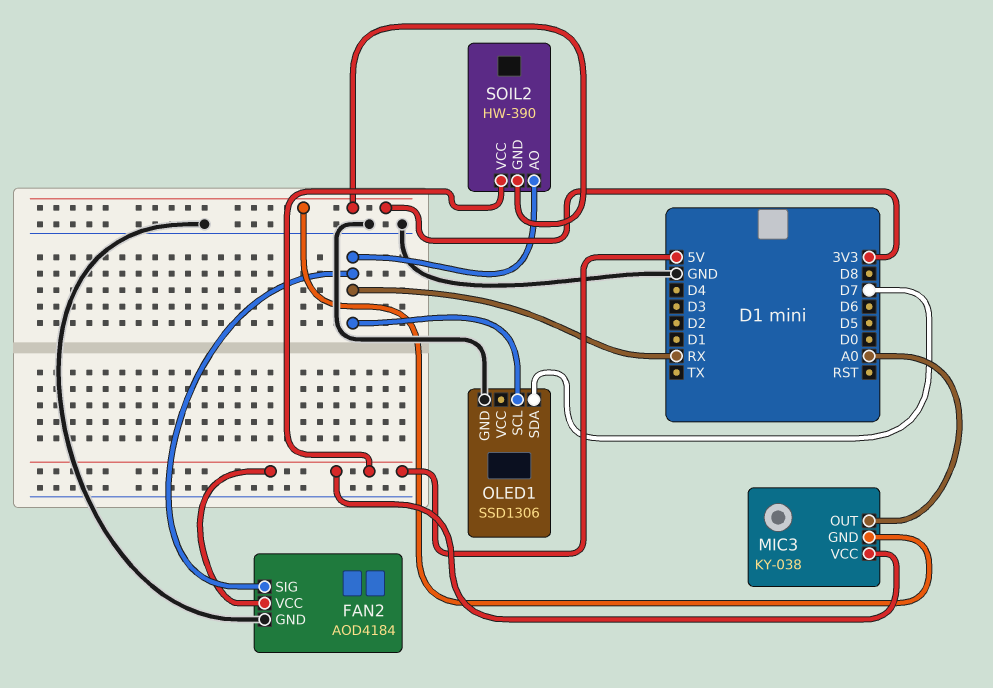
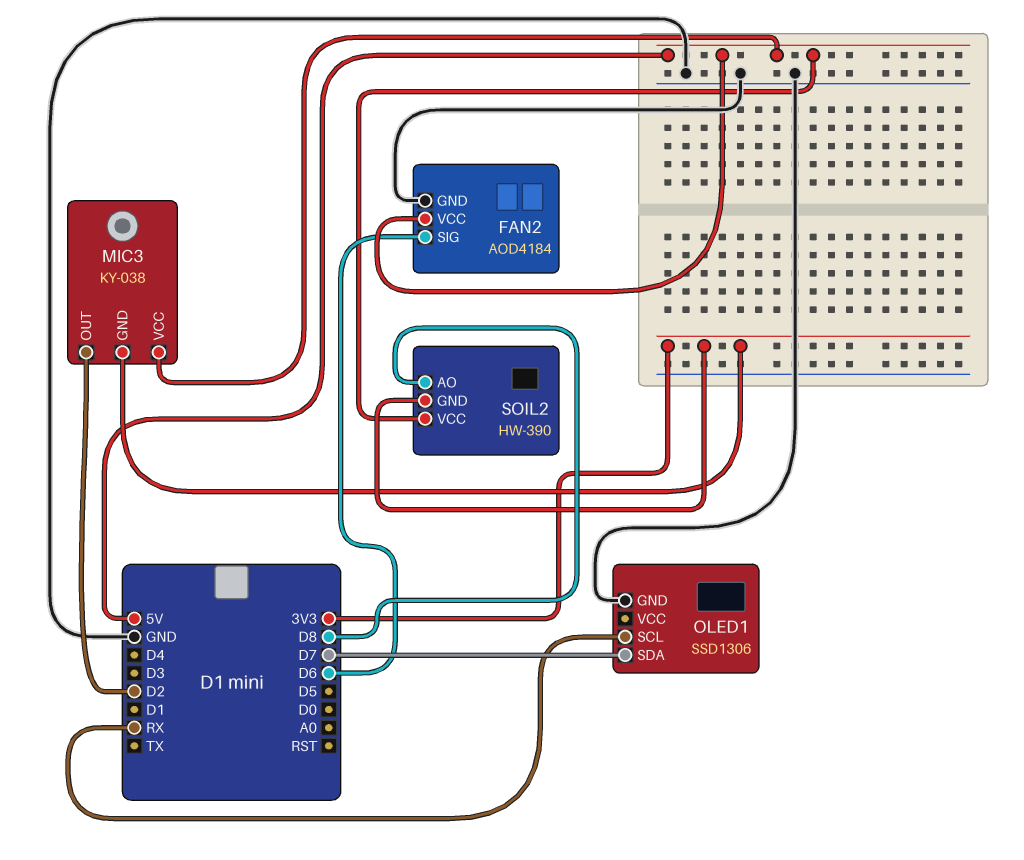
FAN2 pin SIG: RX -> D6
MIC3 pin OUT: A0 -> D2
SOIL2 pin AO: RX -> D8

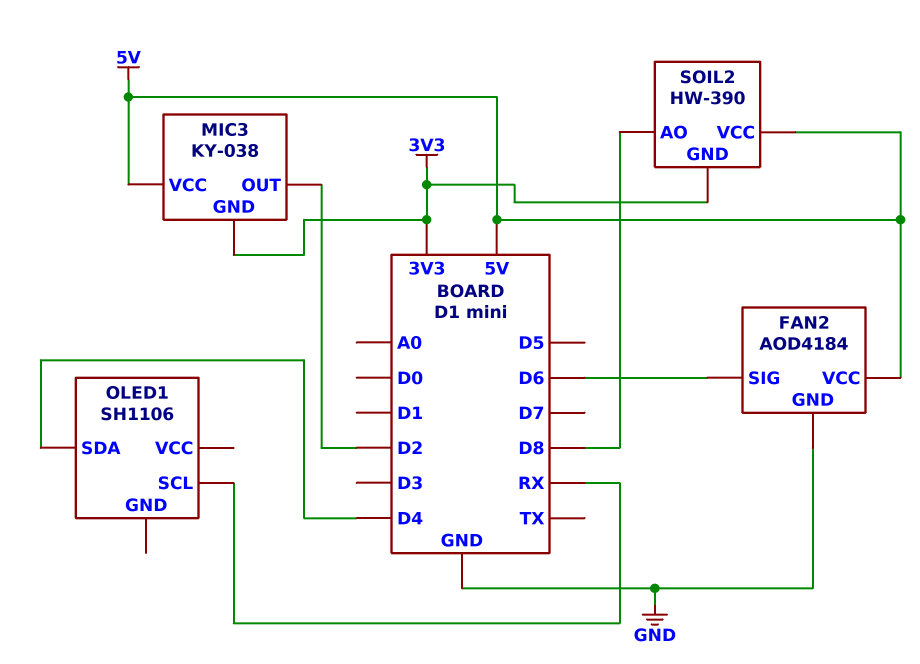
OLED1: SSD1306 -> SH1106
OLED1 pin GND: GND -> none
OLED1 pin SDA: D7 -> D4

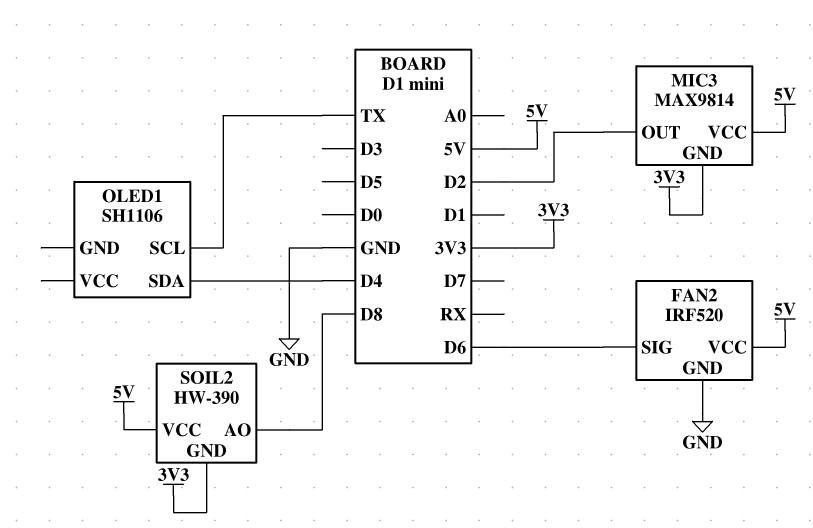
FAN2: AOD4184 -> IRF520
MIC3: KY-038 -> MAX9814
OLED1 pin SCL: RX -> TX

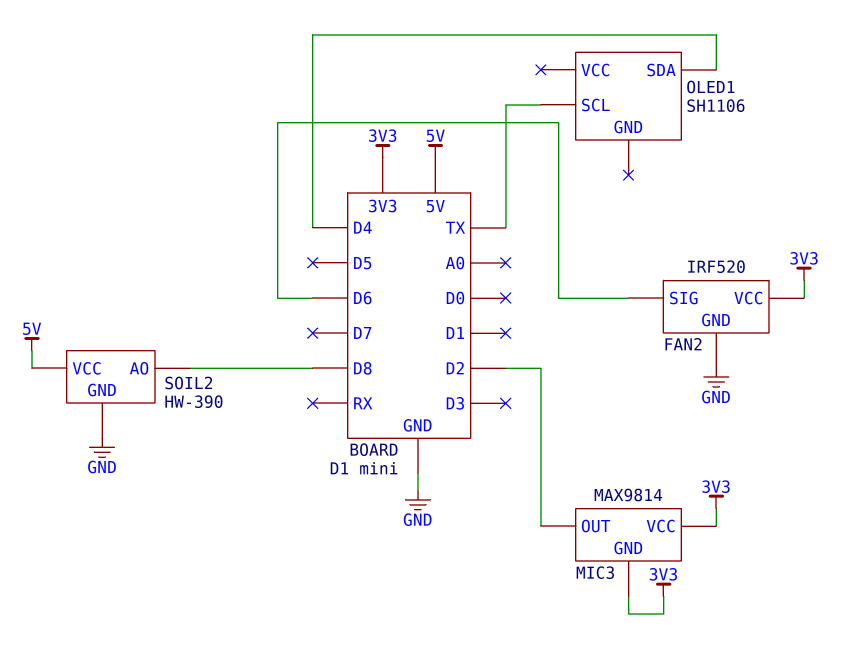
FAN2 pin VCC: 5V -> 3V3
MIC3 pin VCC: 5V -> 3V3
SOIL2 pin GND: 3V3 -> GND

